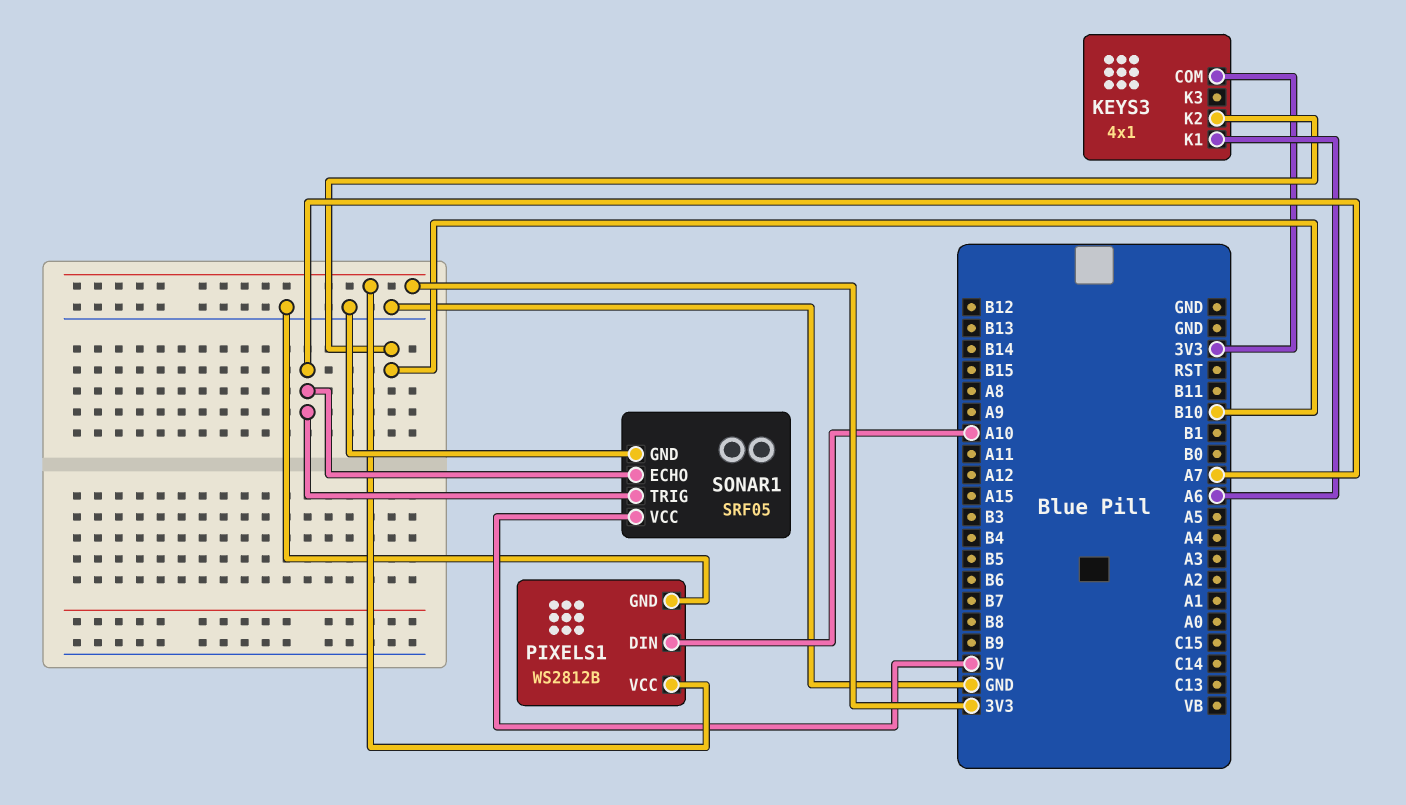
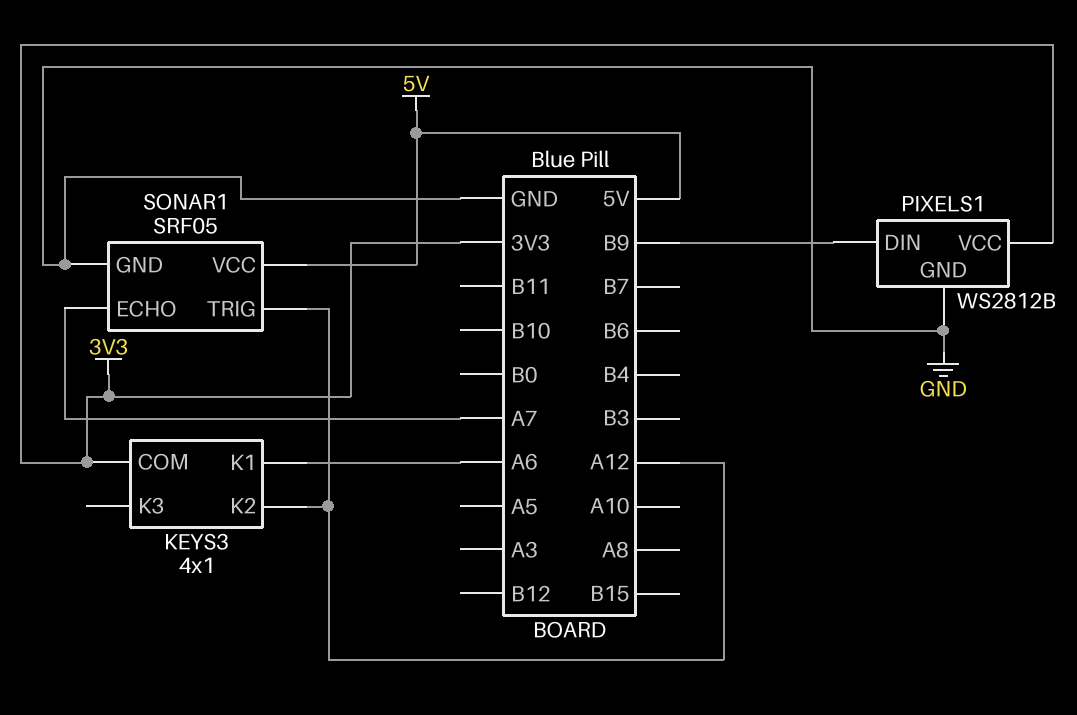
KEYS3 pin K2: B10 -> A12
PIXELS1 pin DIN: A10 -> B9
SONAR1 pin TRIG: A7 -> A12

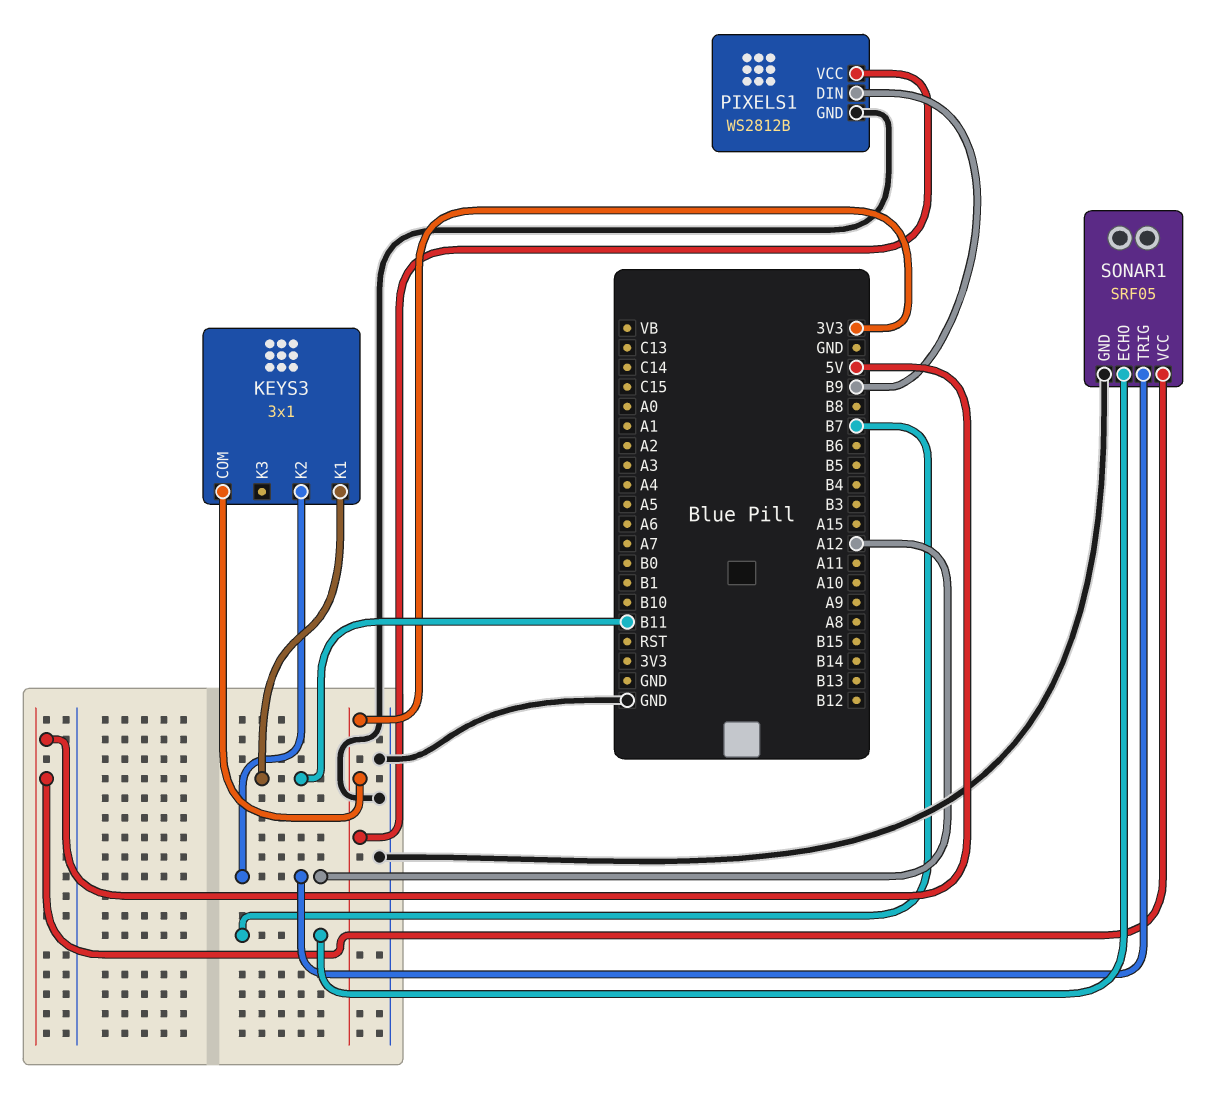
KEYS3: 4x1 -> 3x1
KEYS3 pin K1: A6 -> B11
SONAR1 pin ECHO: A7 -> B7

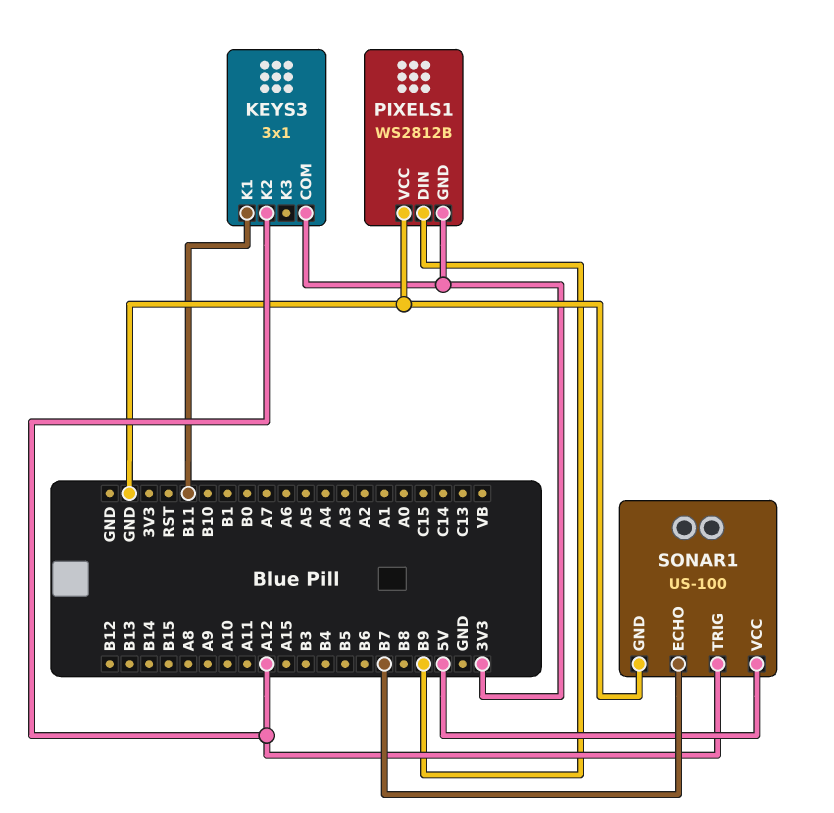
PIXELS1 pin GND: GND -> 3V3
PIXELS1 pin VCC: 3V3 -> GND
SONAR1: SRF05 -> US-100

